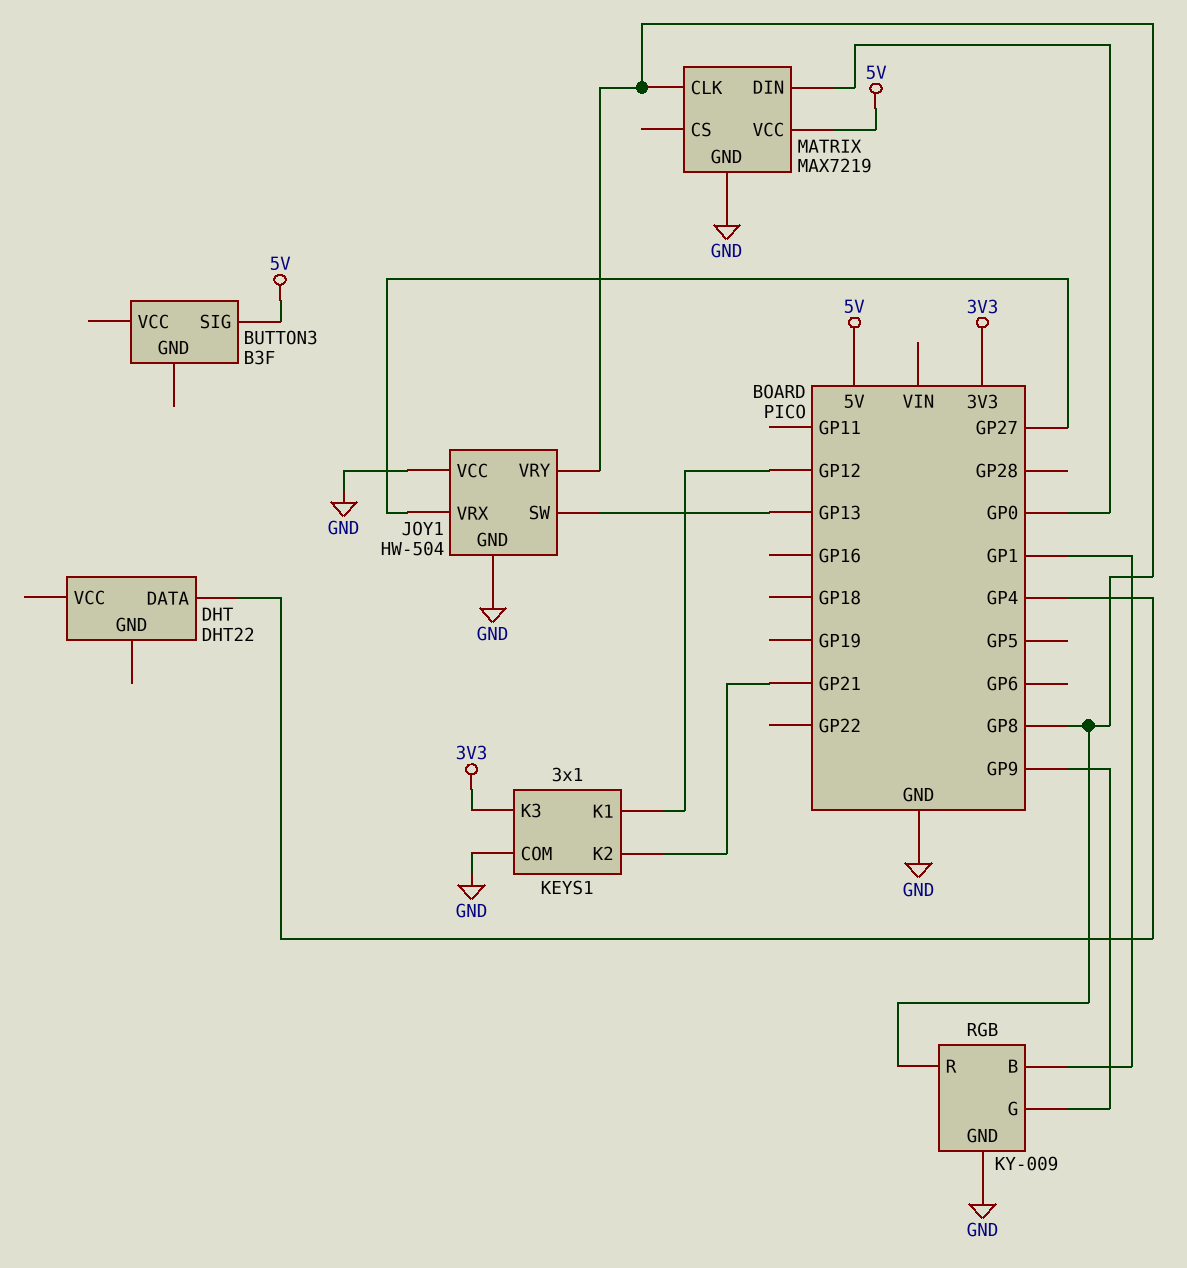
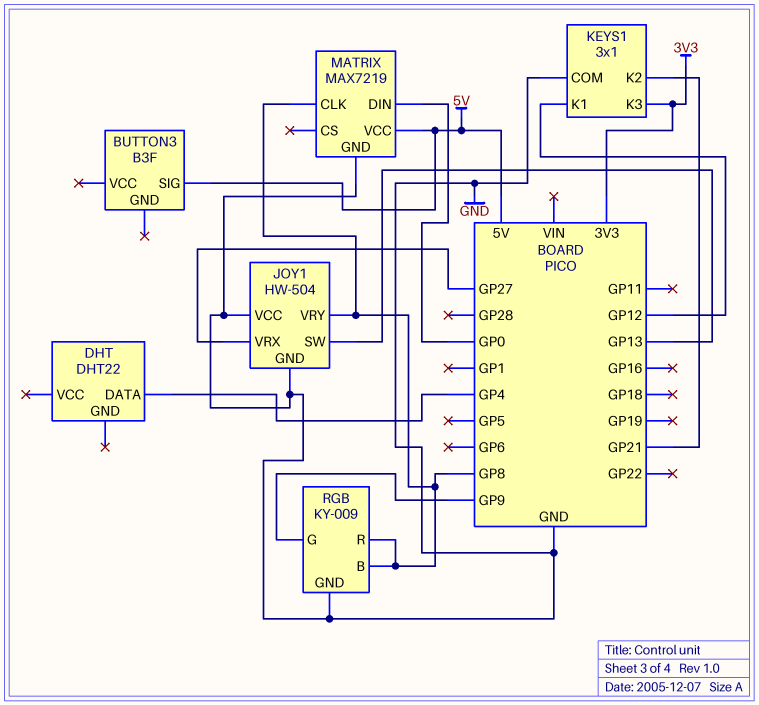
RGB pin B: GP1 -> GP8

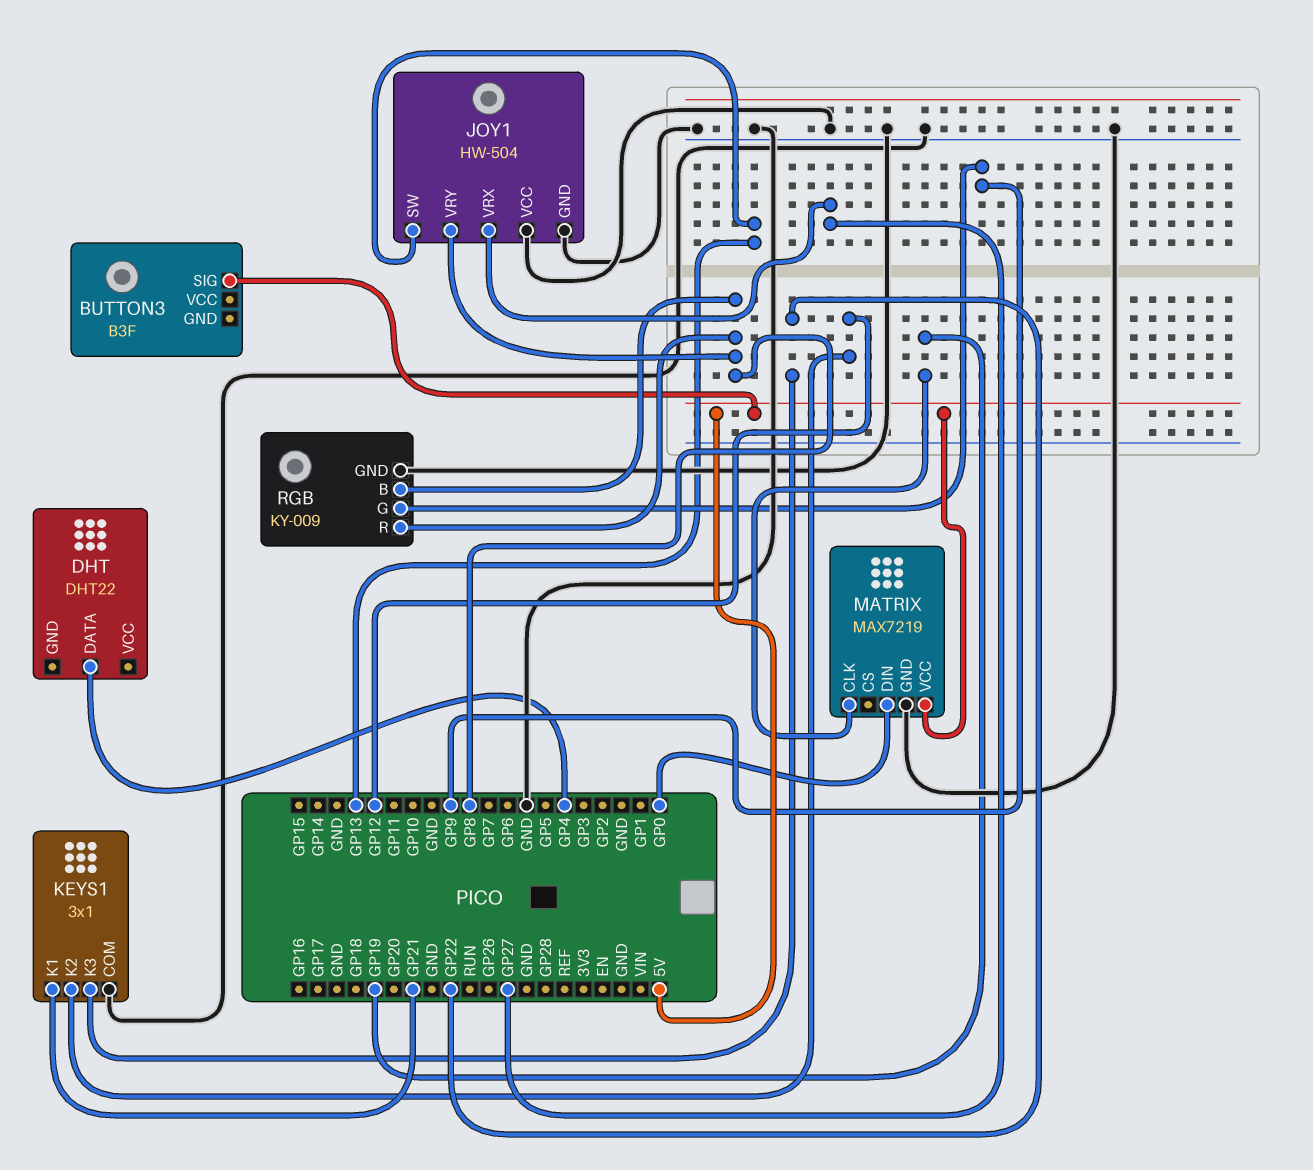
KEYS1 pin K1: GP12 -> GP21
KEYS1 pin K2: GP21 -> GP12
KEYS1 pin K3: 3V3 -> GP22
MATRIX pin CLK: GP8 -> GP19

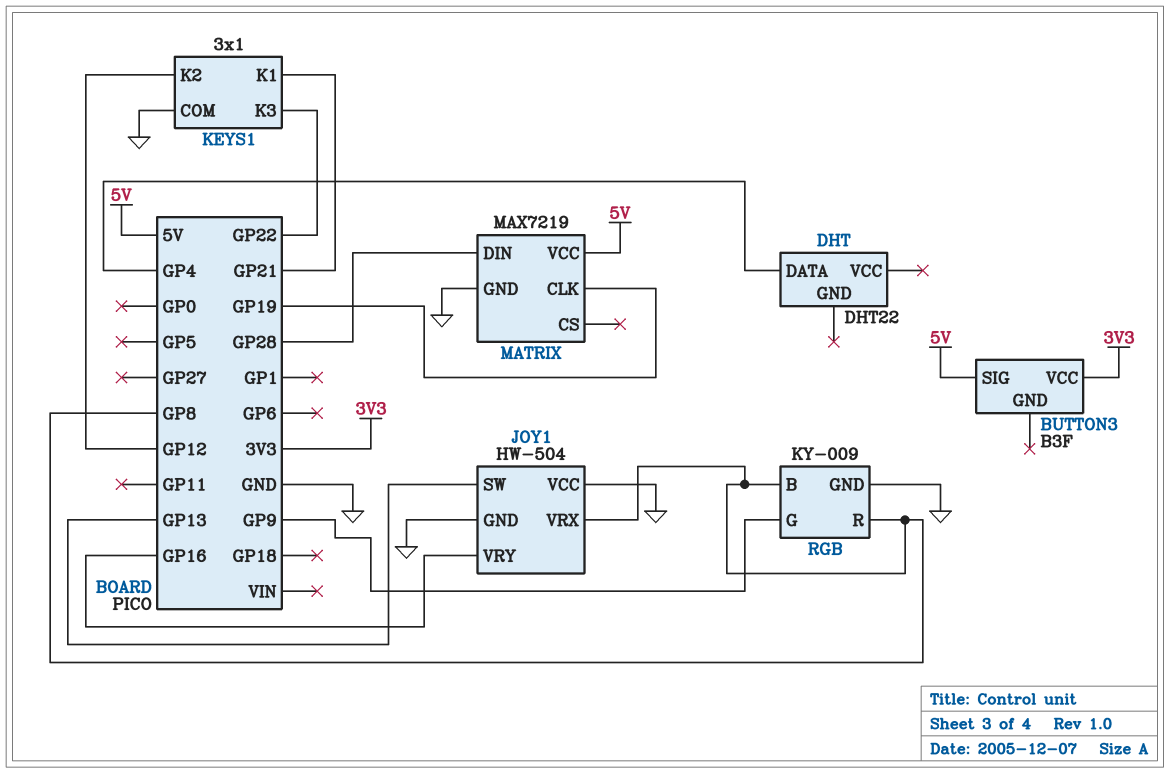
BUTTON3 pin VCC: none -> 3V3
JOY1 pin VRX: GP27 -> GP8
JOY1 pin VRY: GP8 -> GP16
MATRIX pin DIN: GP0 -> GP28

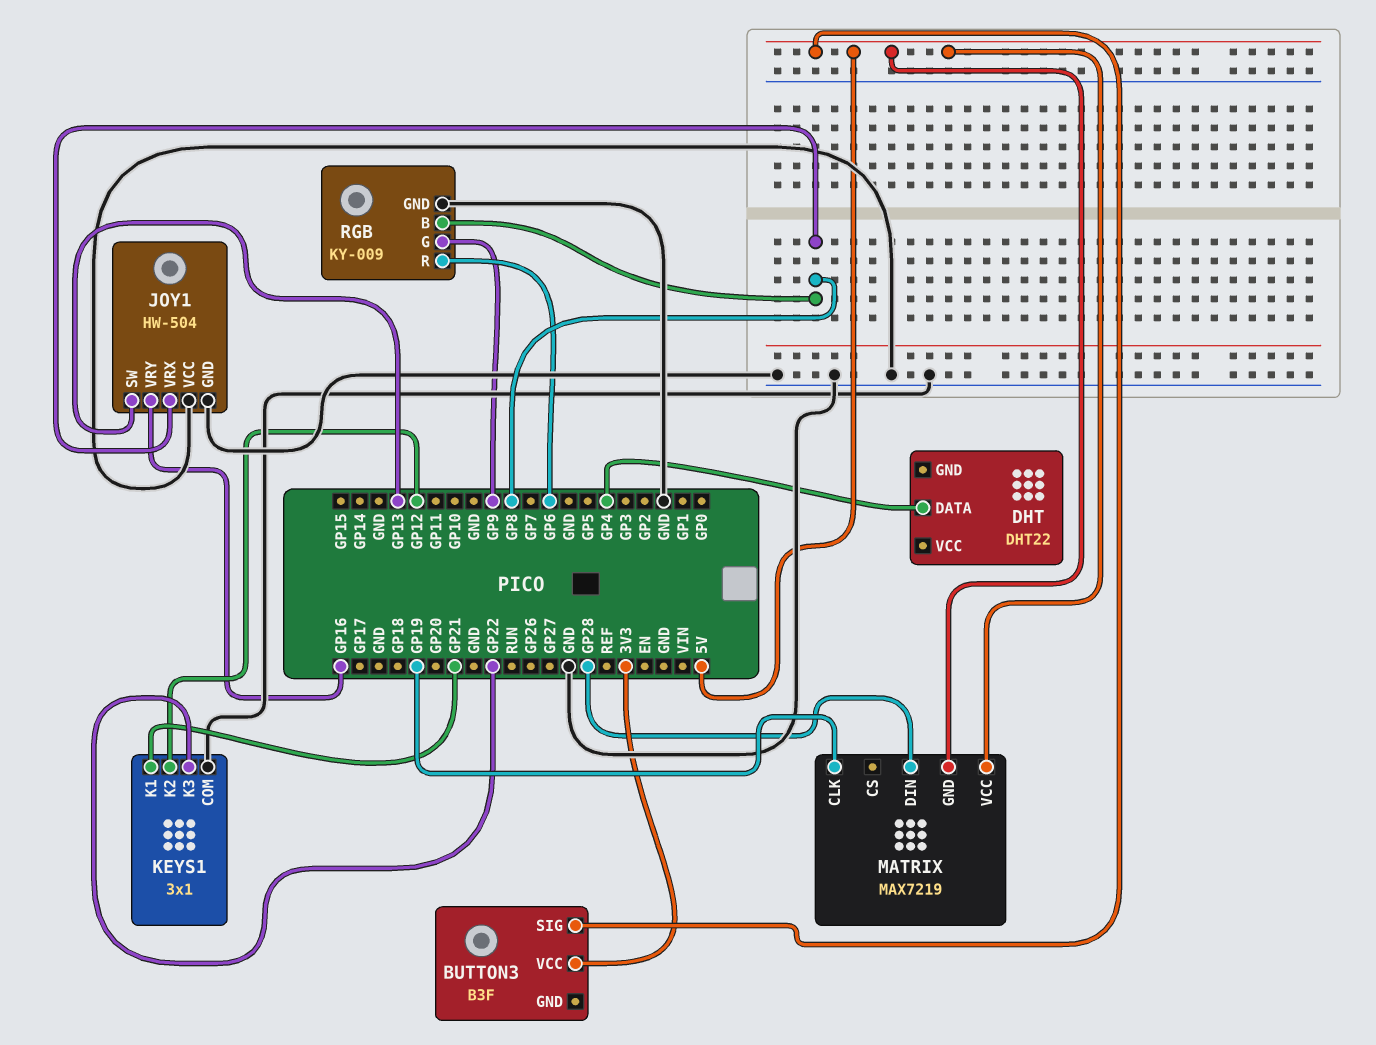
MATRIX pin GND: GND -> 5V
RGB pin R: GP8 -> GP6

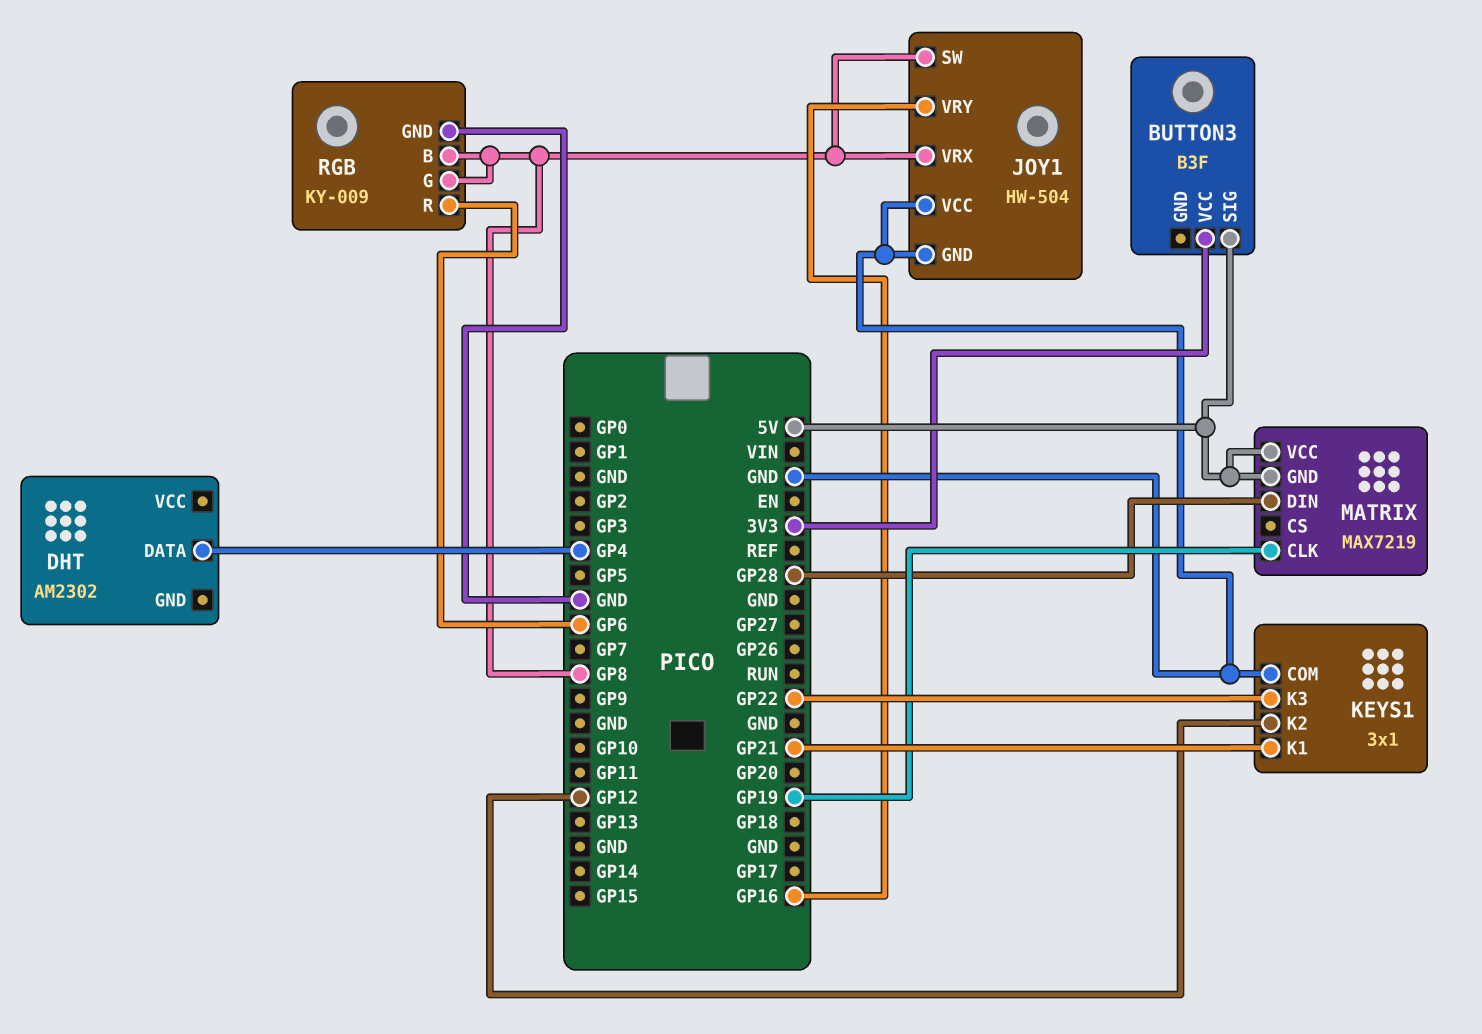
DHT: DHT22 -> AM2302
JOY1 pin SW: GP13 -> GP8
RGB pin G: GP9 -> GP8

